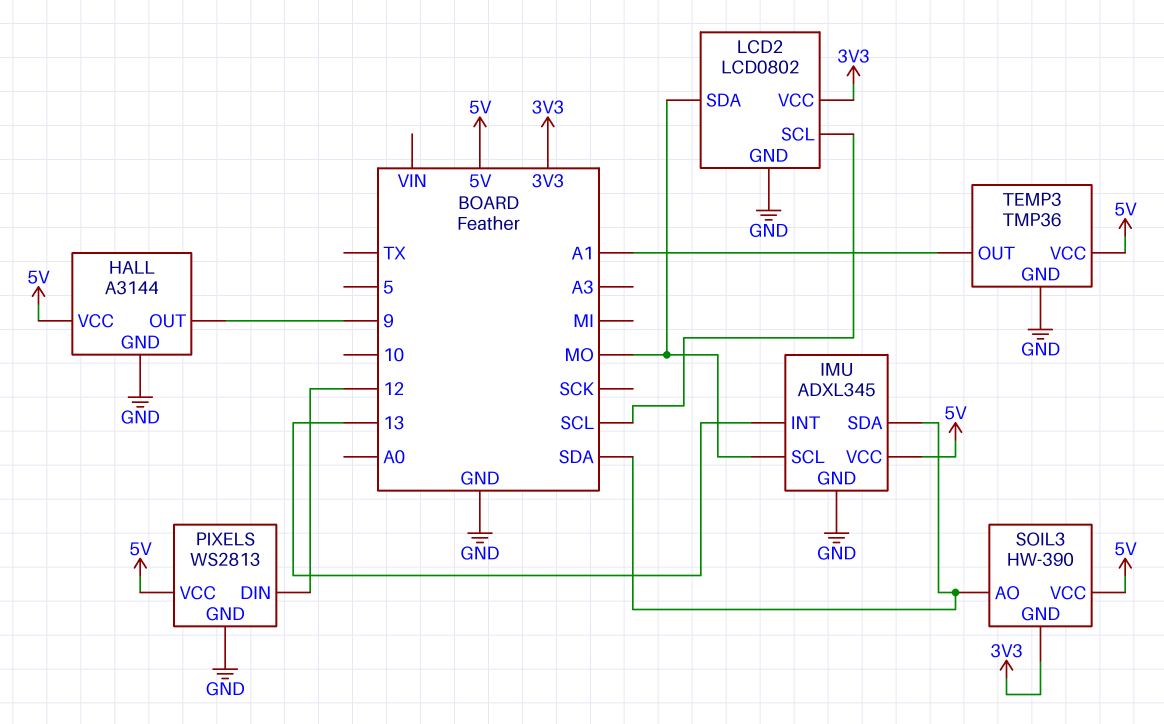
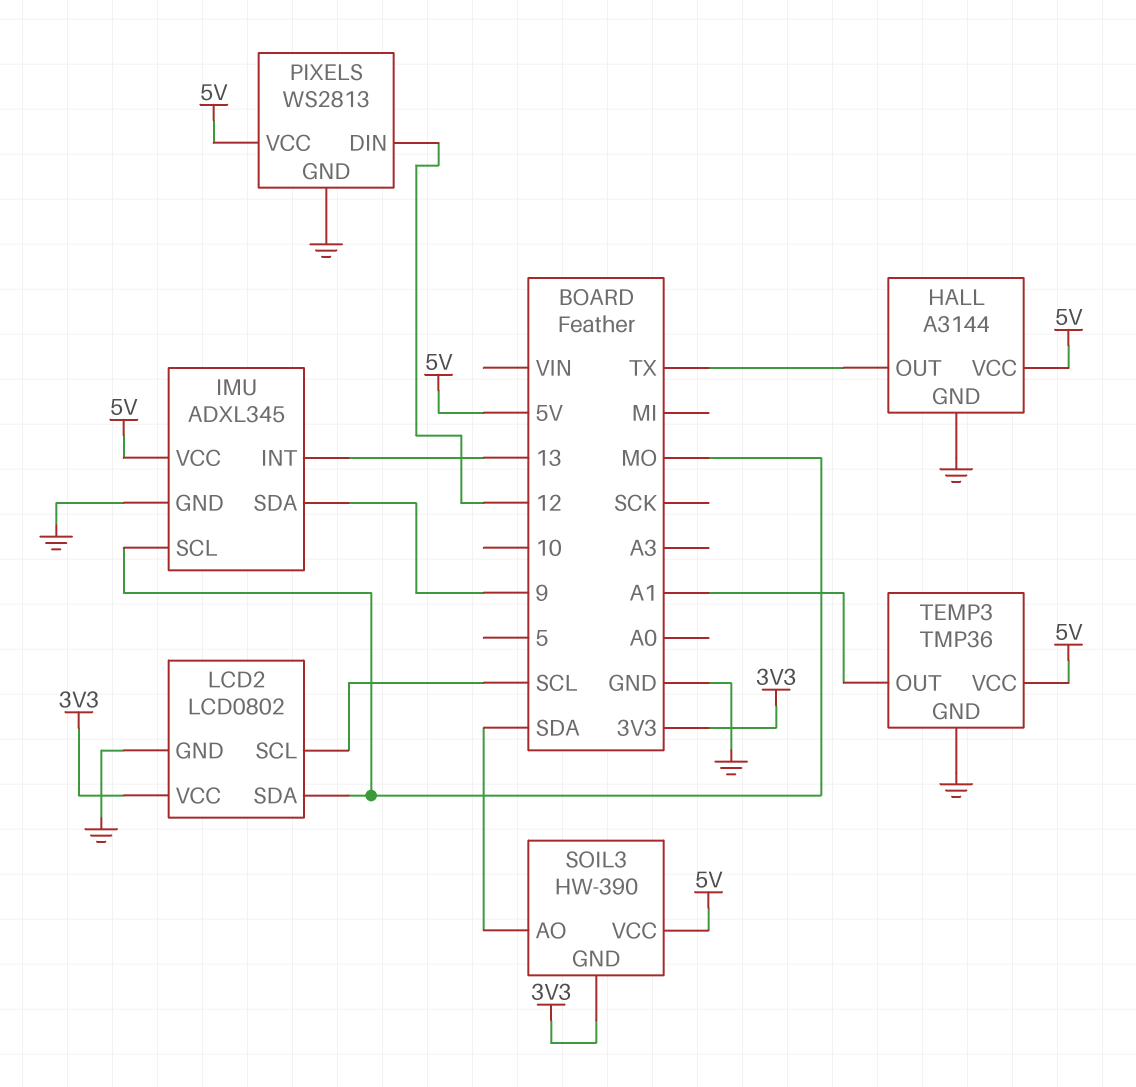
HALL pin OUT: 9 -> TX
IMU pin SDA: SDA -> 9

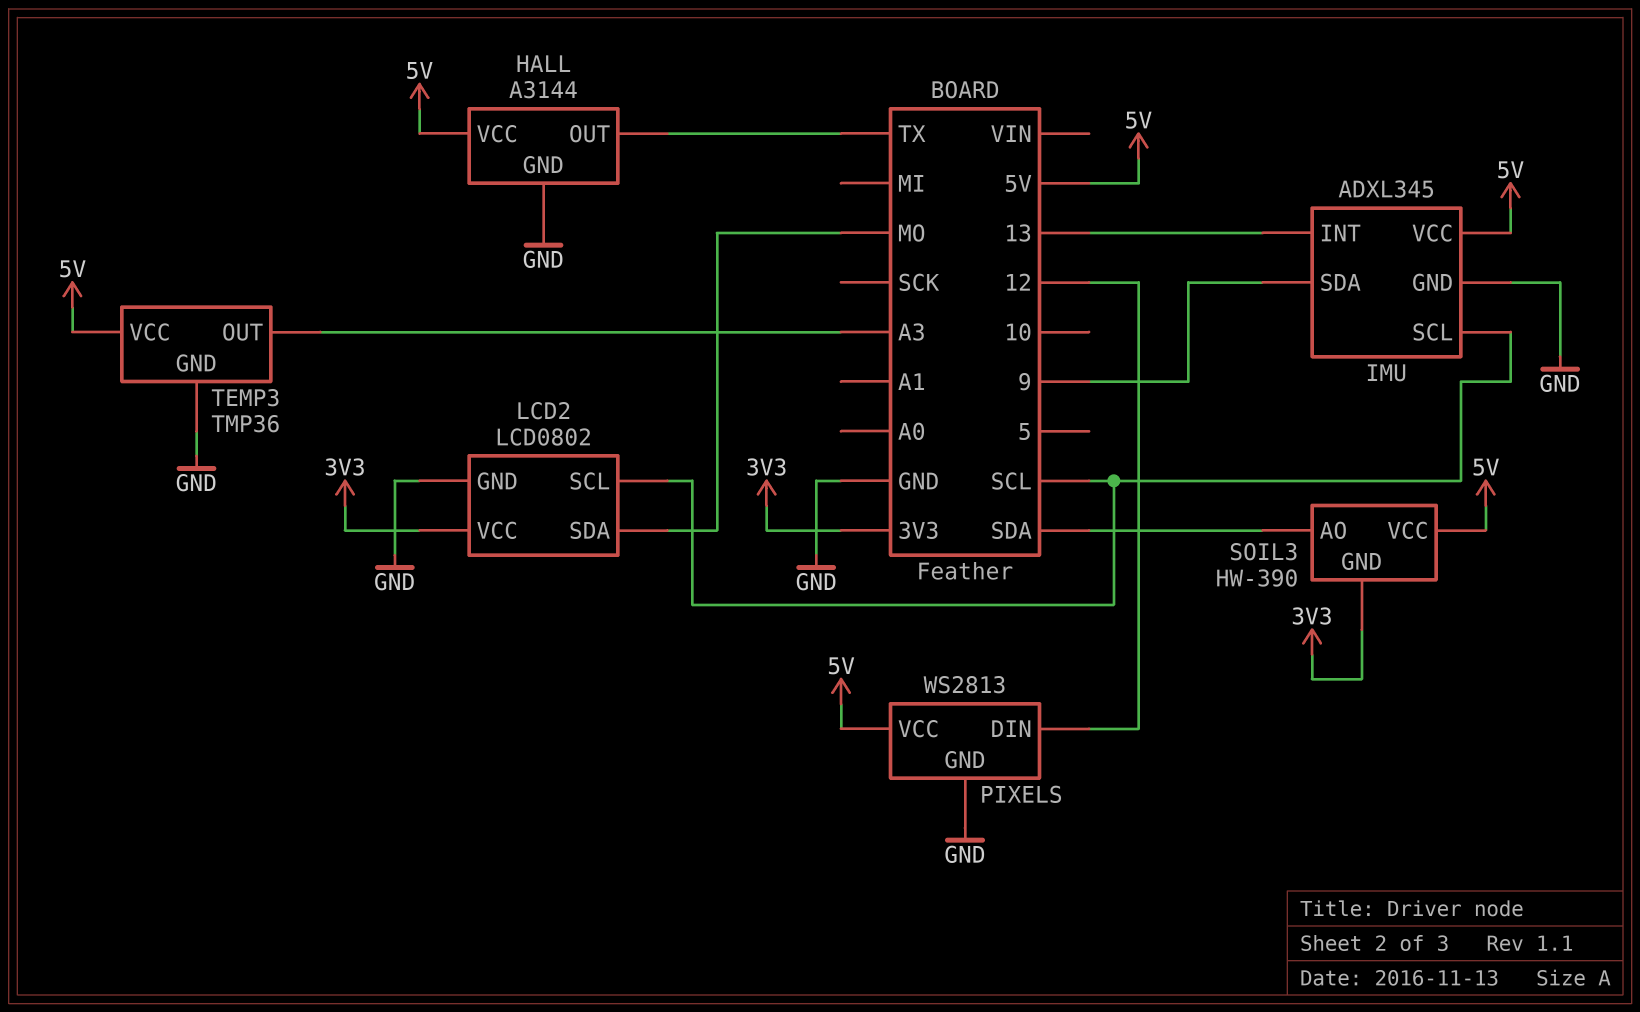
IMU pin SCL: MO -> SCL
TEMP3 pin OUT: A1 -> A3

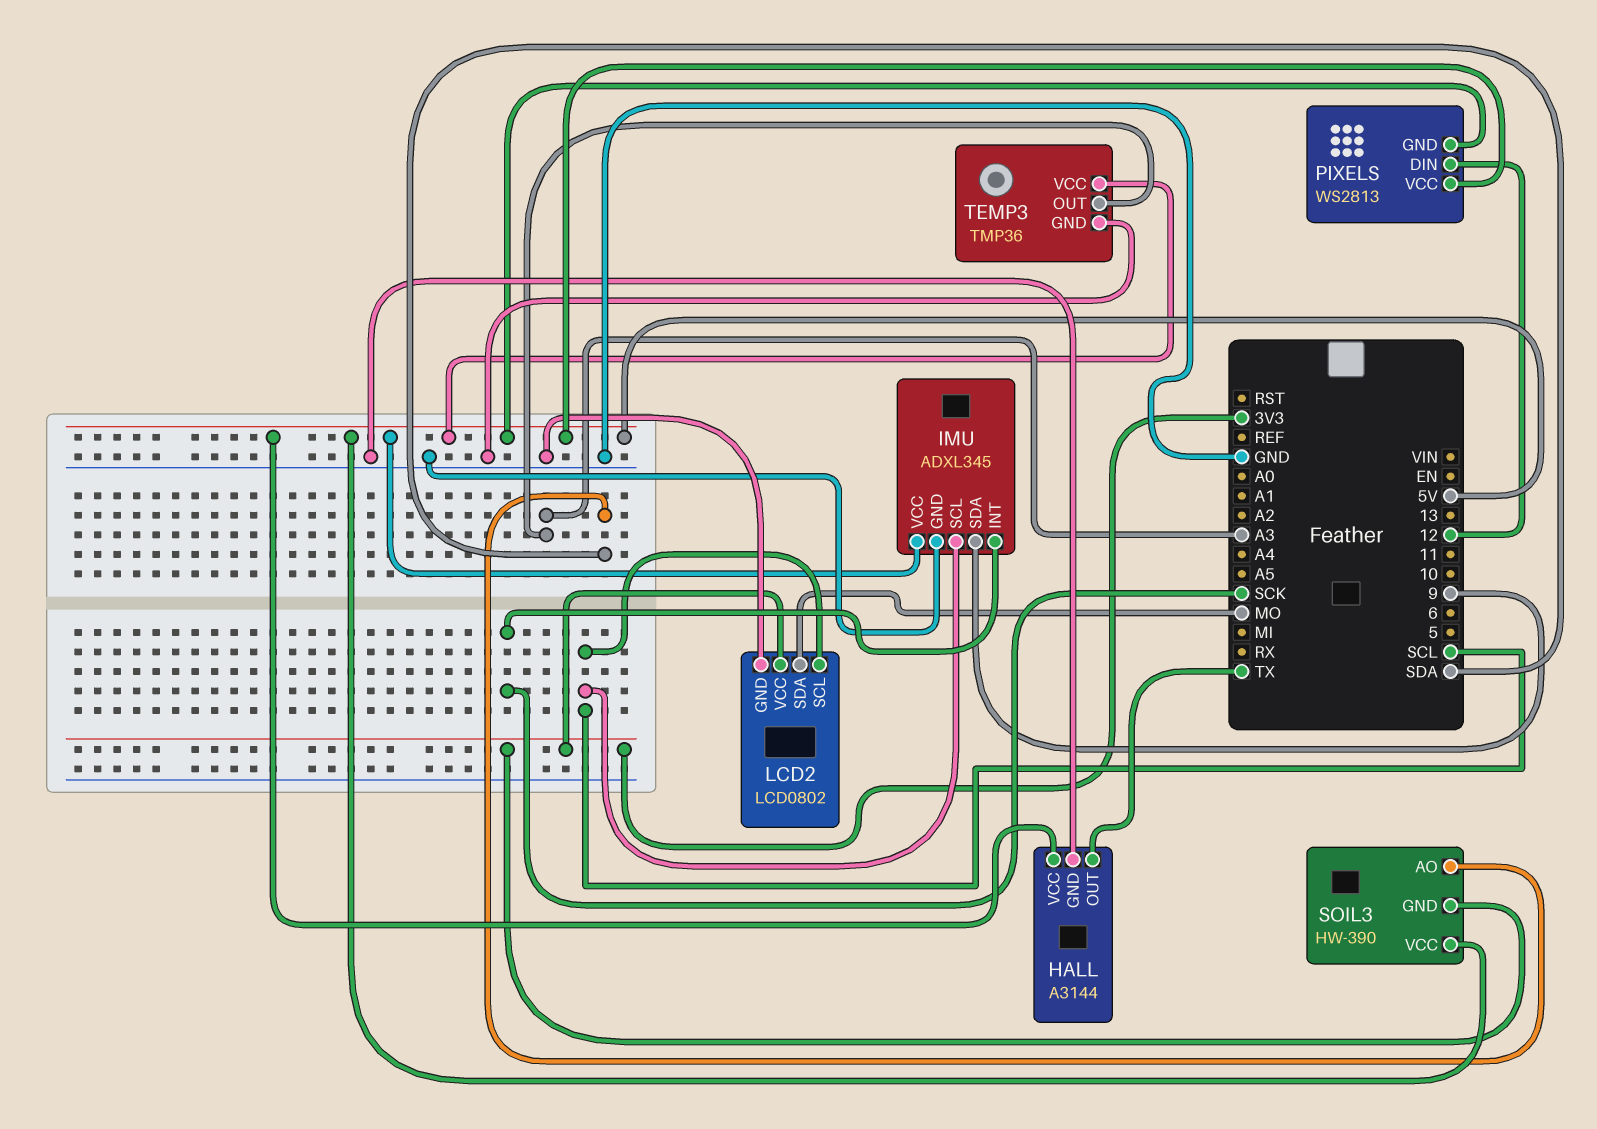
IMU pin INT: 13 -> SCK
PIXELS pin GND: GND -> 5V

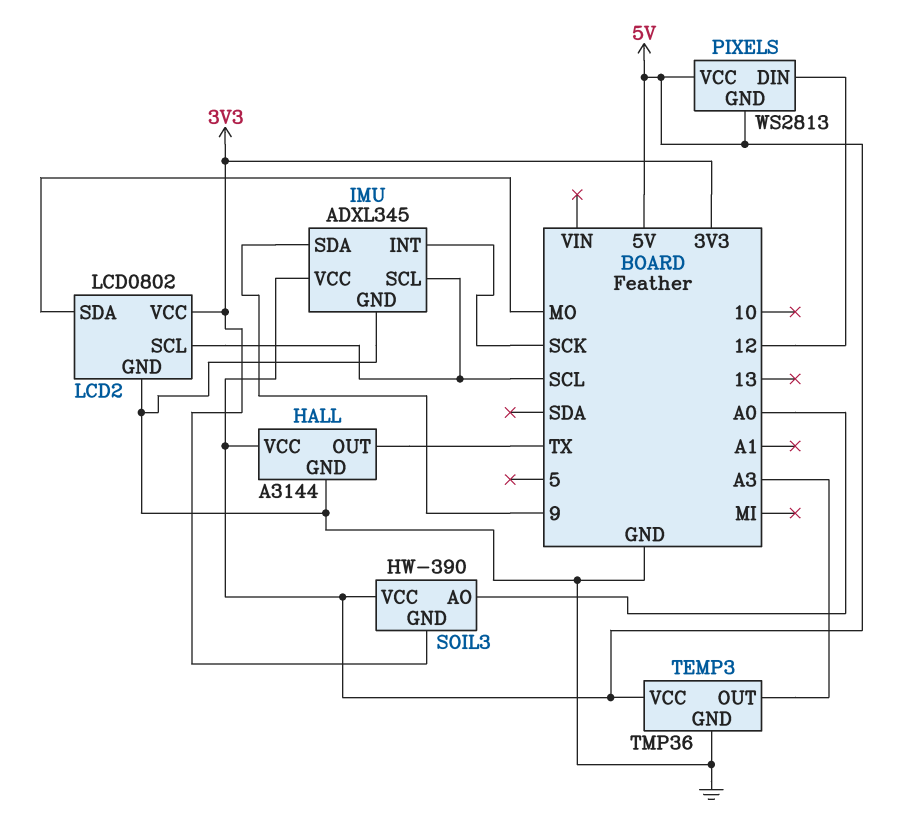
SOIL3 pin AO: SDA -> A0

